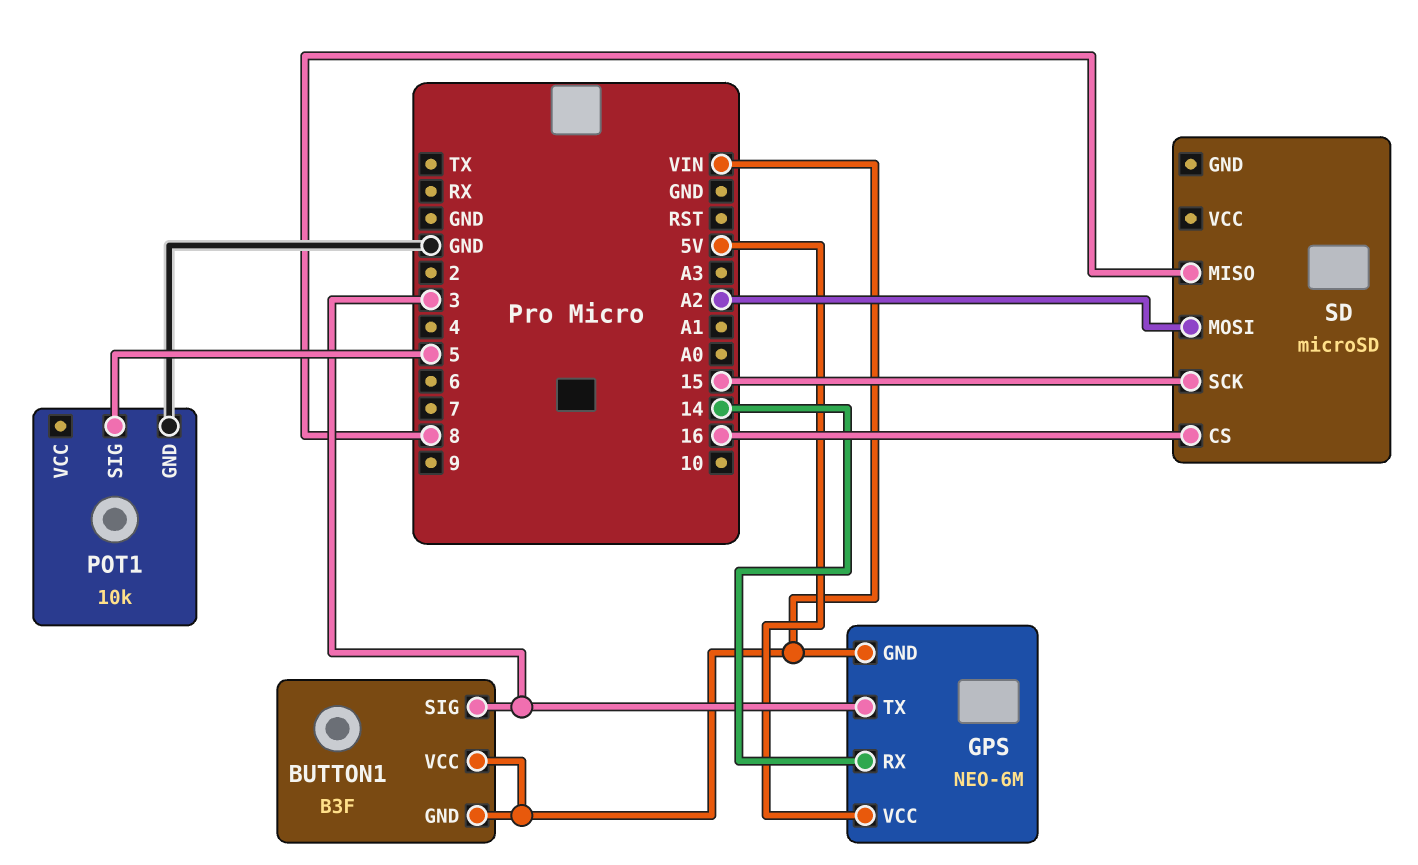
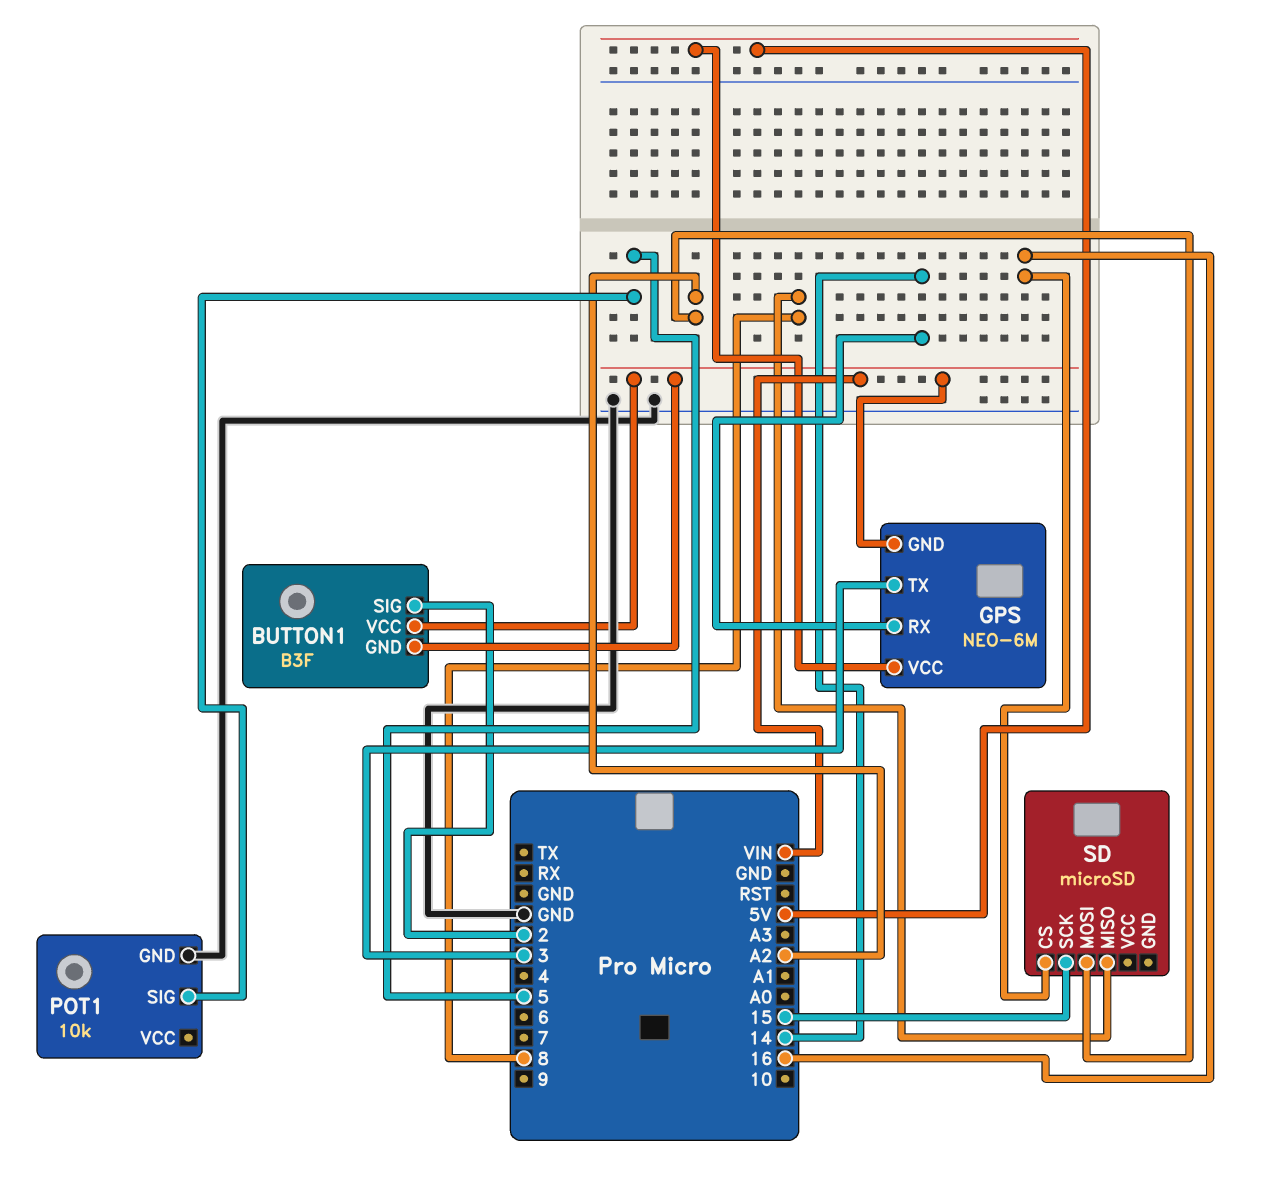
BUTTON1 pin SIG: 3 -> 2

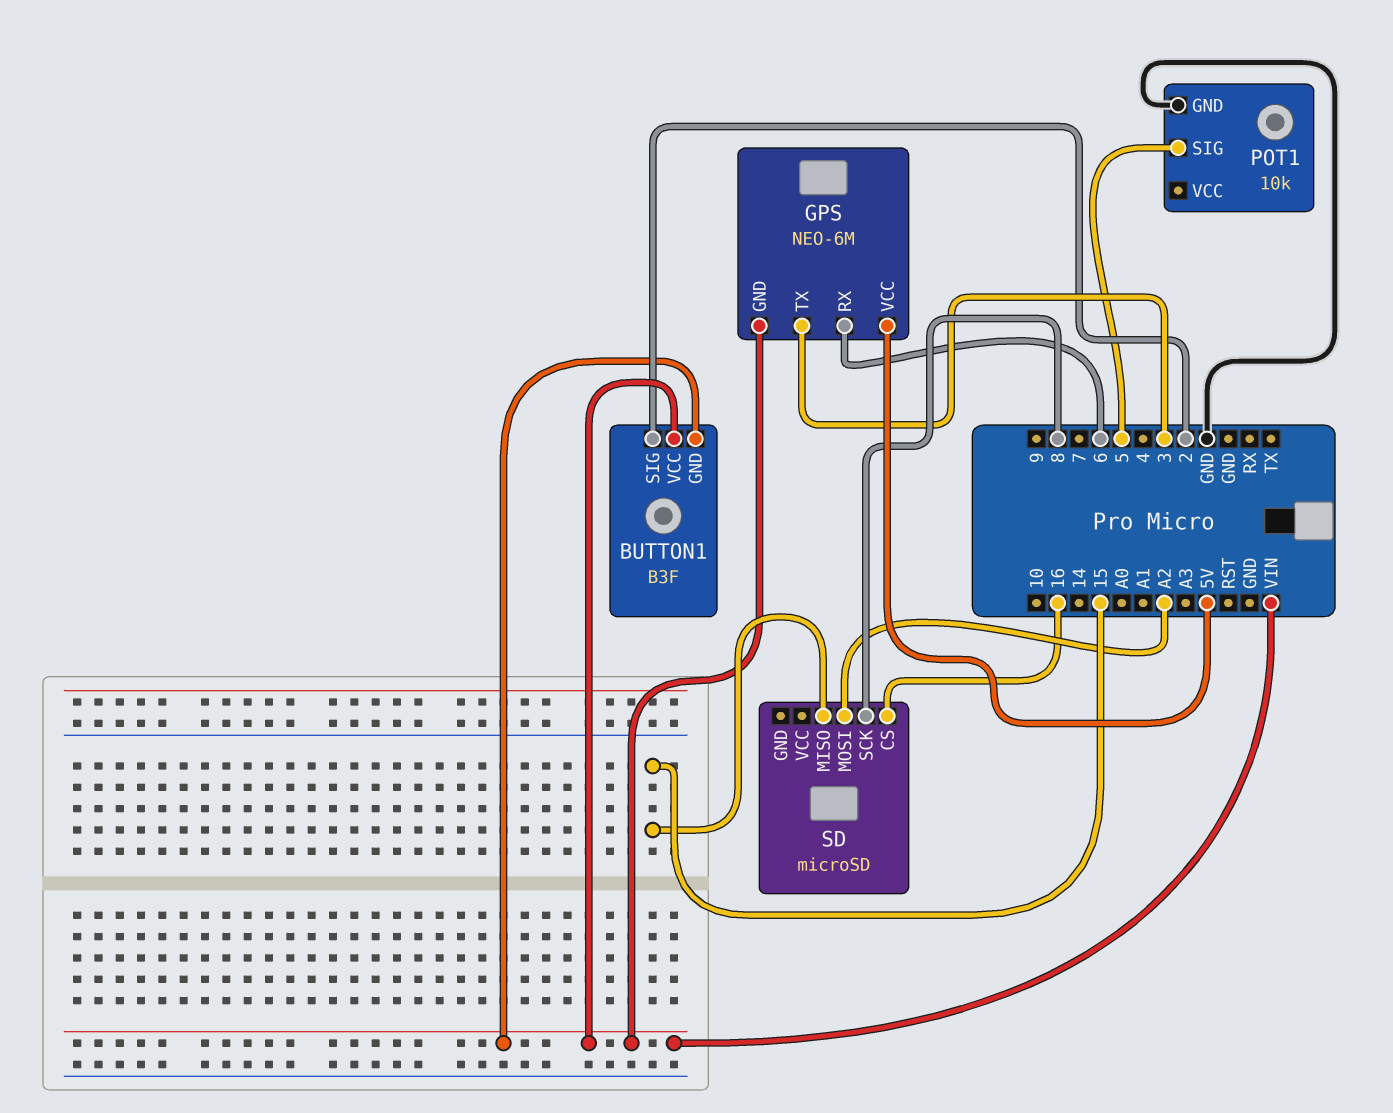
GPS pin RX: 14 -> 6
SD pin MISO: 8 -> 15
SD pin SCK: 15 -> 8

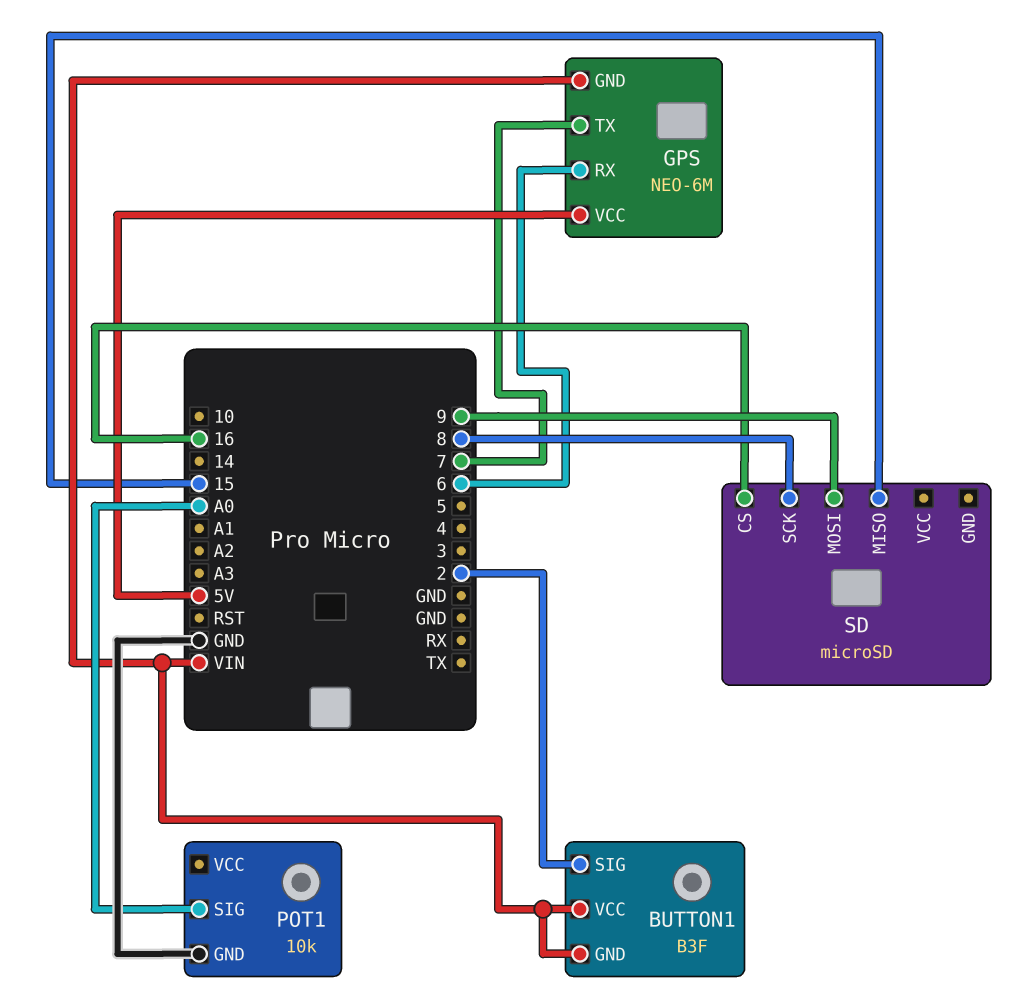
GPS pin TX: 3 -> 7
POT1 pin SIG: 5 -> A0
SD pin MOSI: A2 -> 9

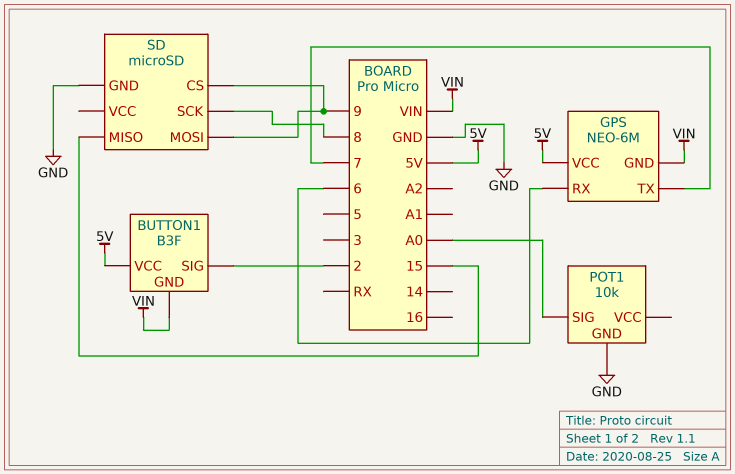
BUTTON1 pin VCC: VIN -> 5V
SD pin CS: 16 -> 9
SD pin GND: none -> GND

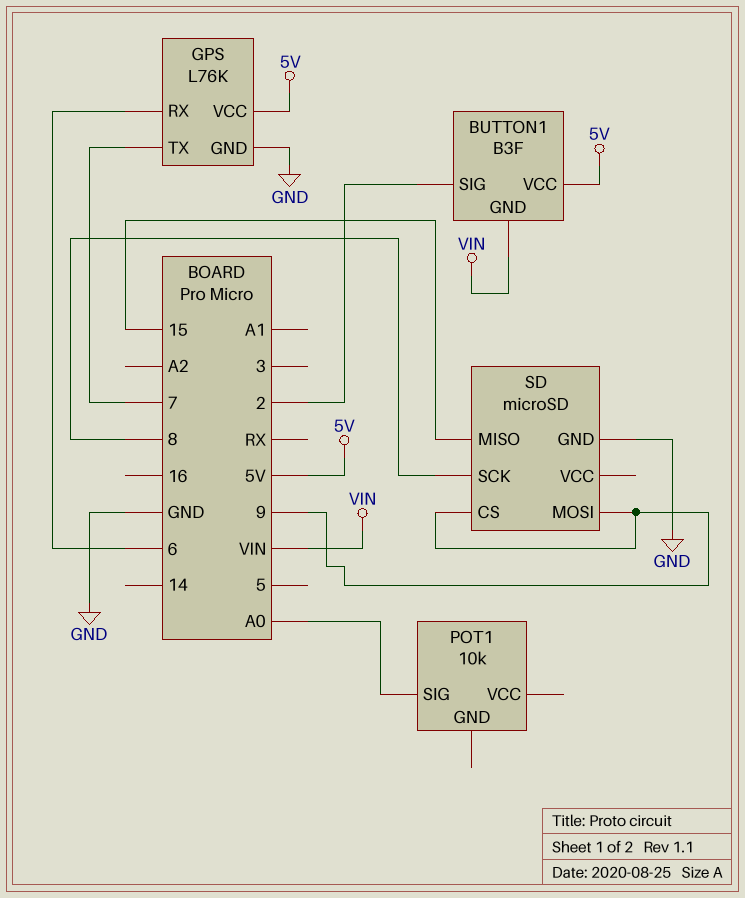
GPS: NEO-6M -> L76K
GPS pin GND: VIN -> GND
POT1 pin GND: GND -> none

